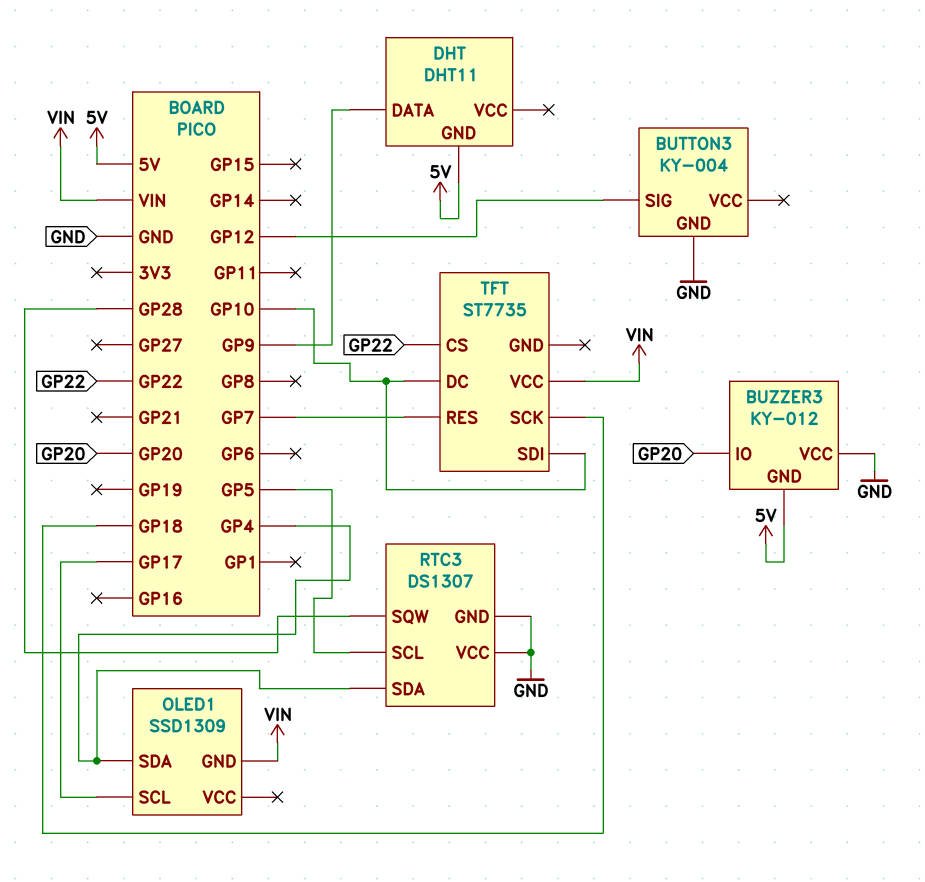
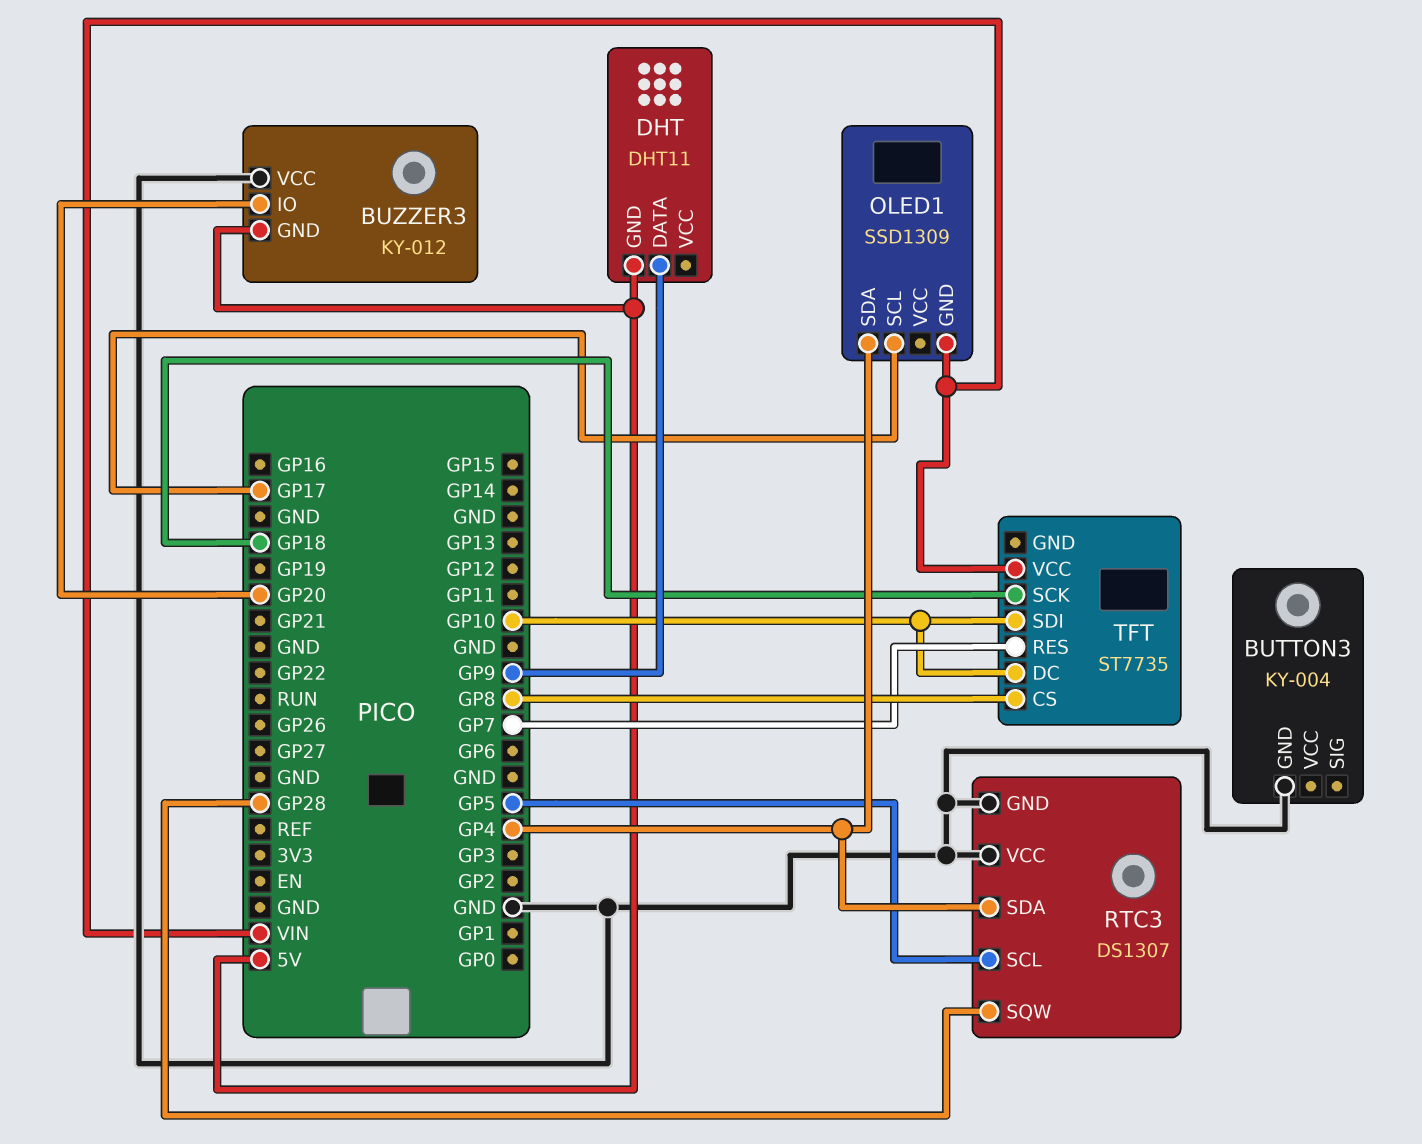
BUTTON3 pin SIG: GP12 -> none
TFT pin CS: GP22 -> GP8

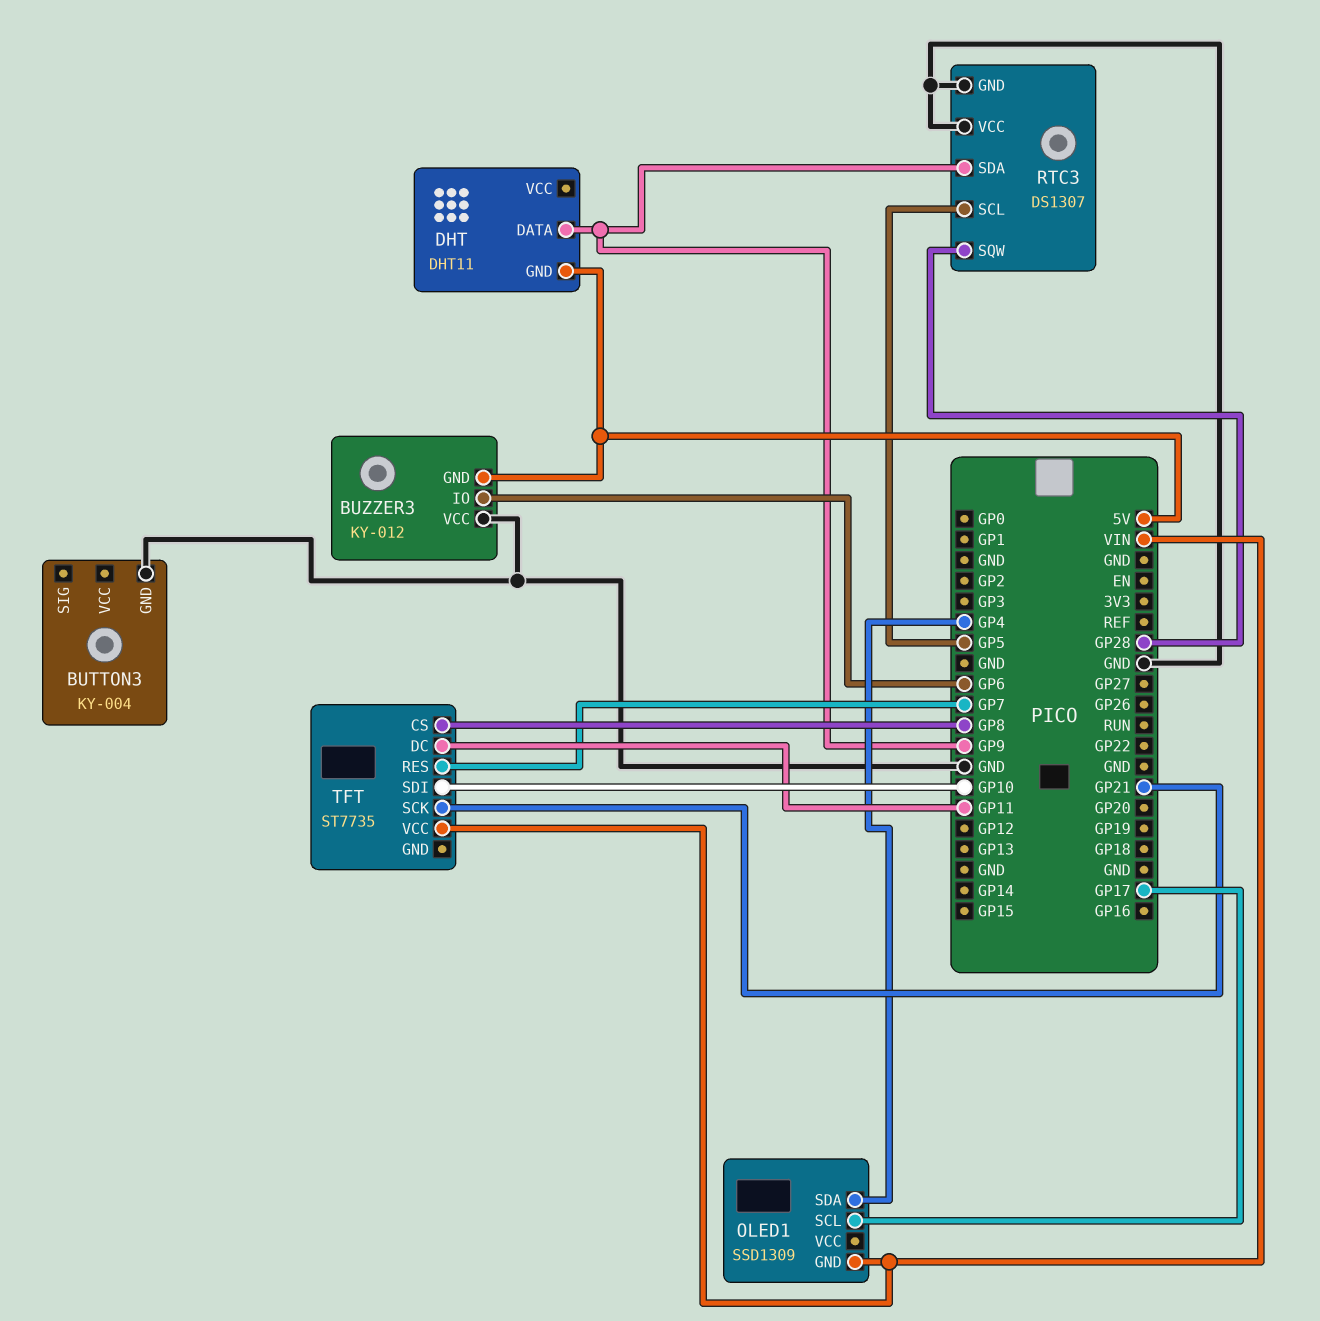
BUZZER3 pin IO: GP20 -> GP6
RTC3 pin SDA: GP4 -> GP9
TFT pin DC: GP10 -> GP11
TFT pin SCK: GP18 -> GP21

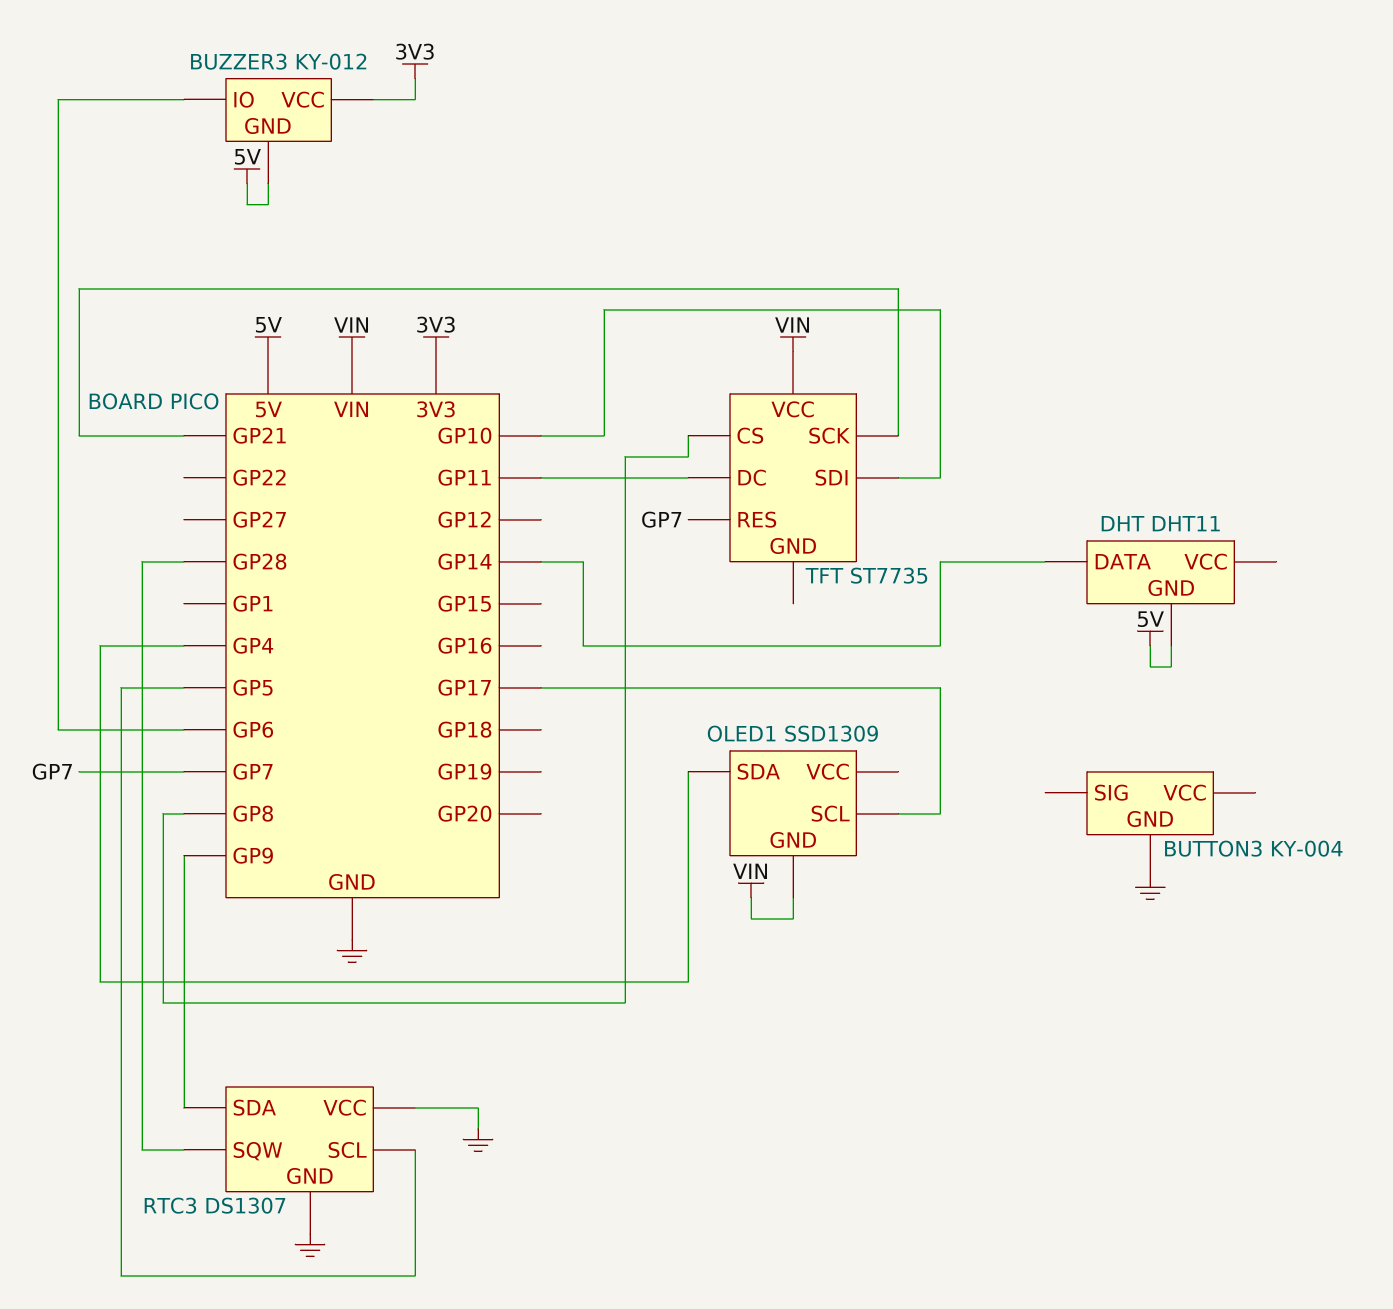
BUZZER3 pin VCC: GND -> 3V3
DHT pin DATA: GP9 -> GP14

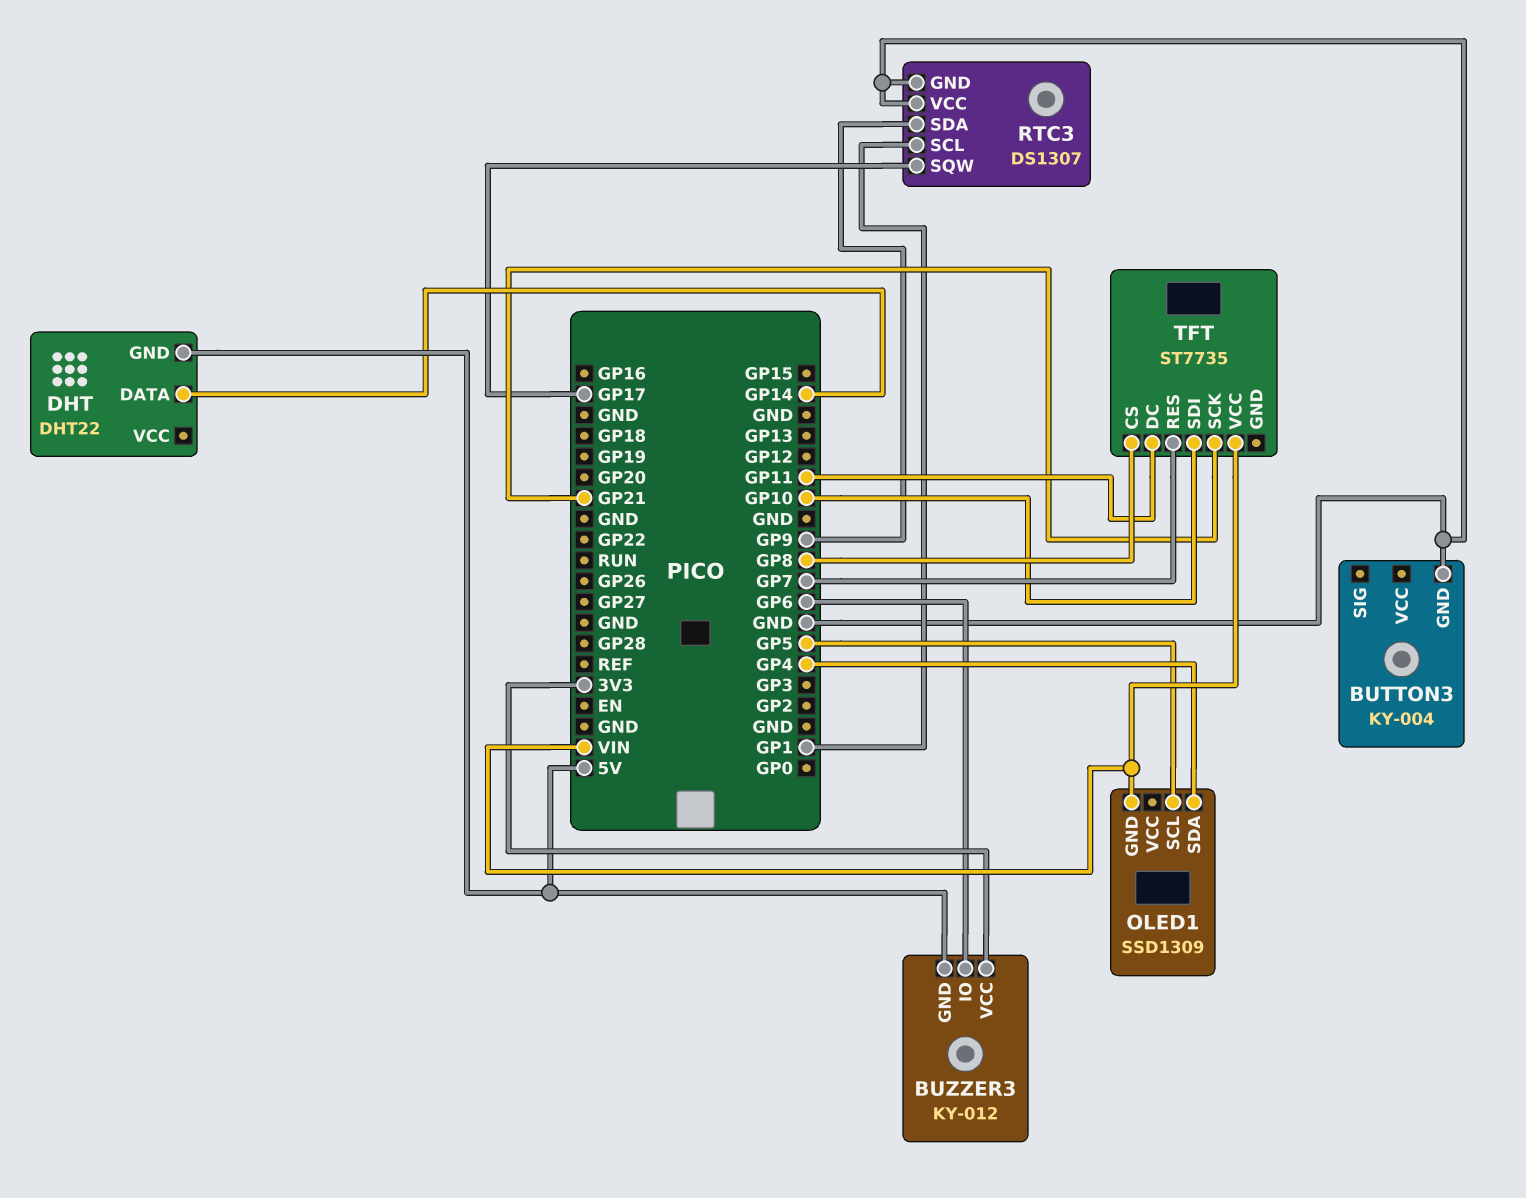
DHT: DHT11 -> DHT22
OLED1 pin SCL: GP17 -> GP5
RTC3 pin SCL: GP5 -> GP1
RTC3 pin SQW: GP28 -> GP17

